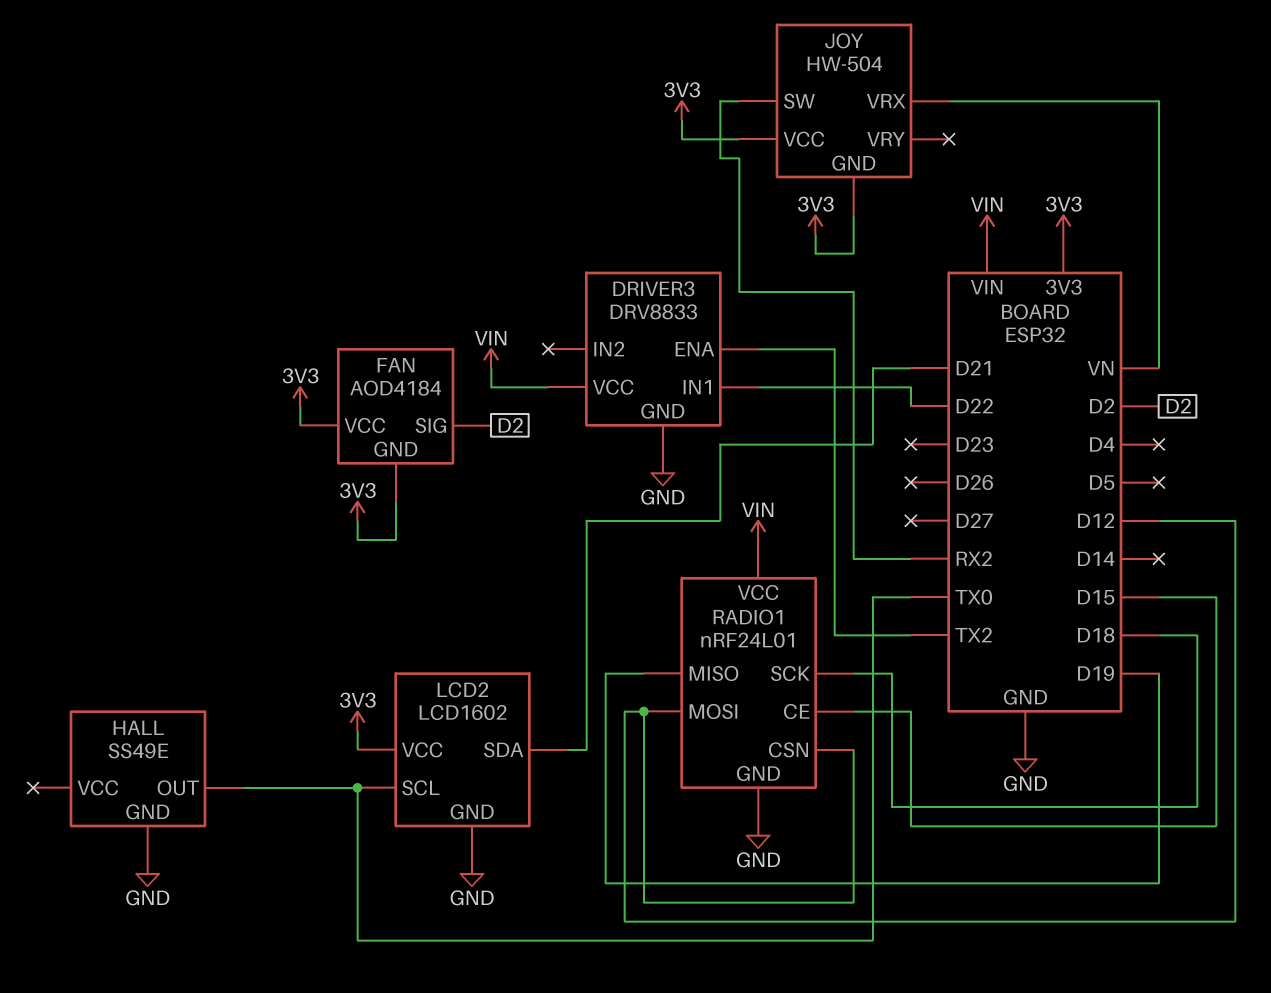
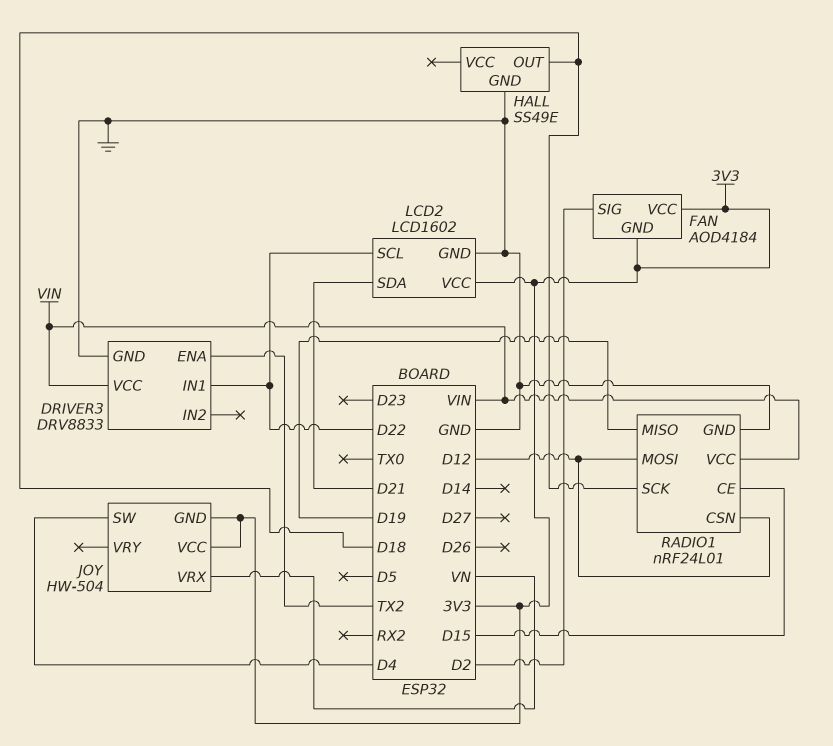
HALL pin OUT: TX0 -> D18
JOY pin SW: RX2 -> D4
LCD2 pin SCL: TX0 -> D22

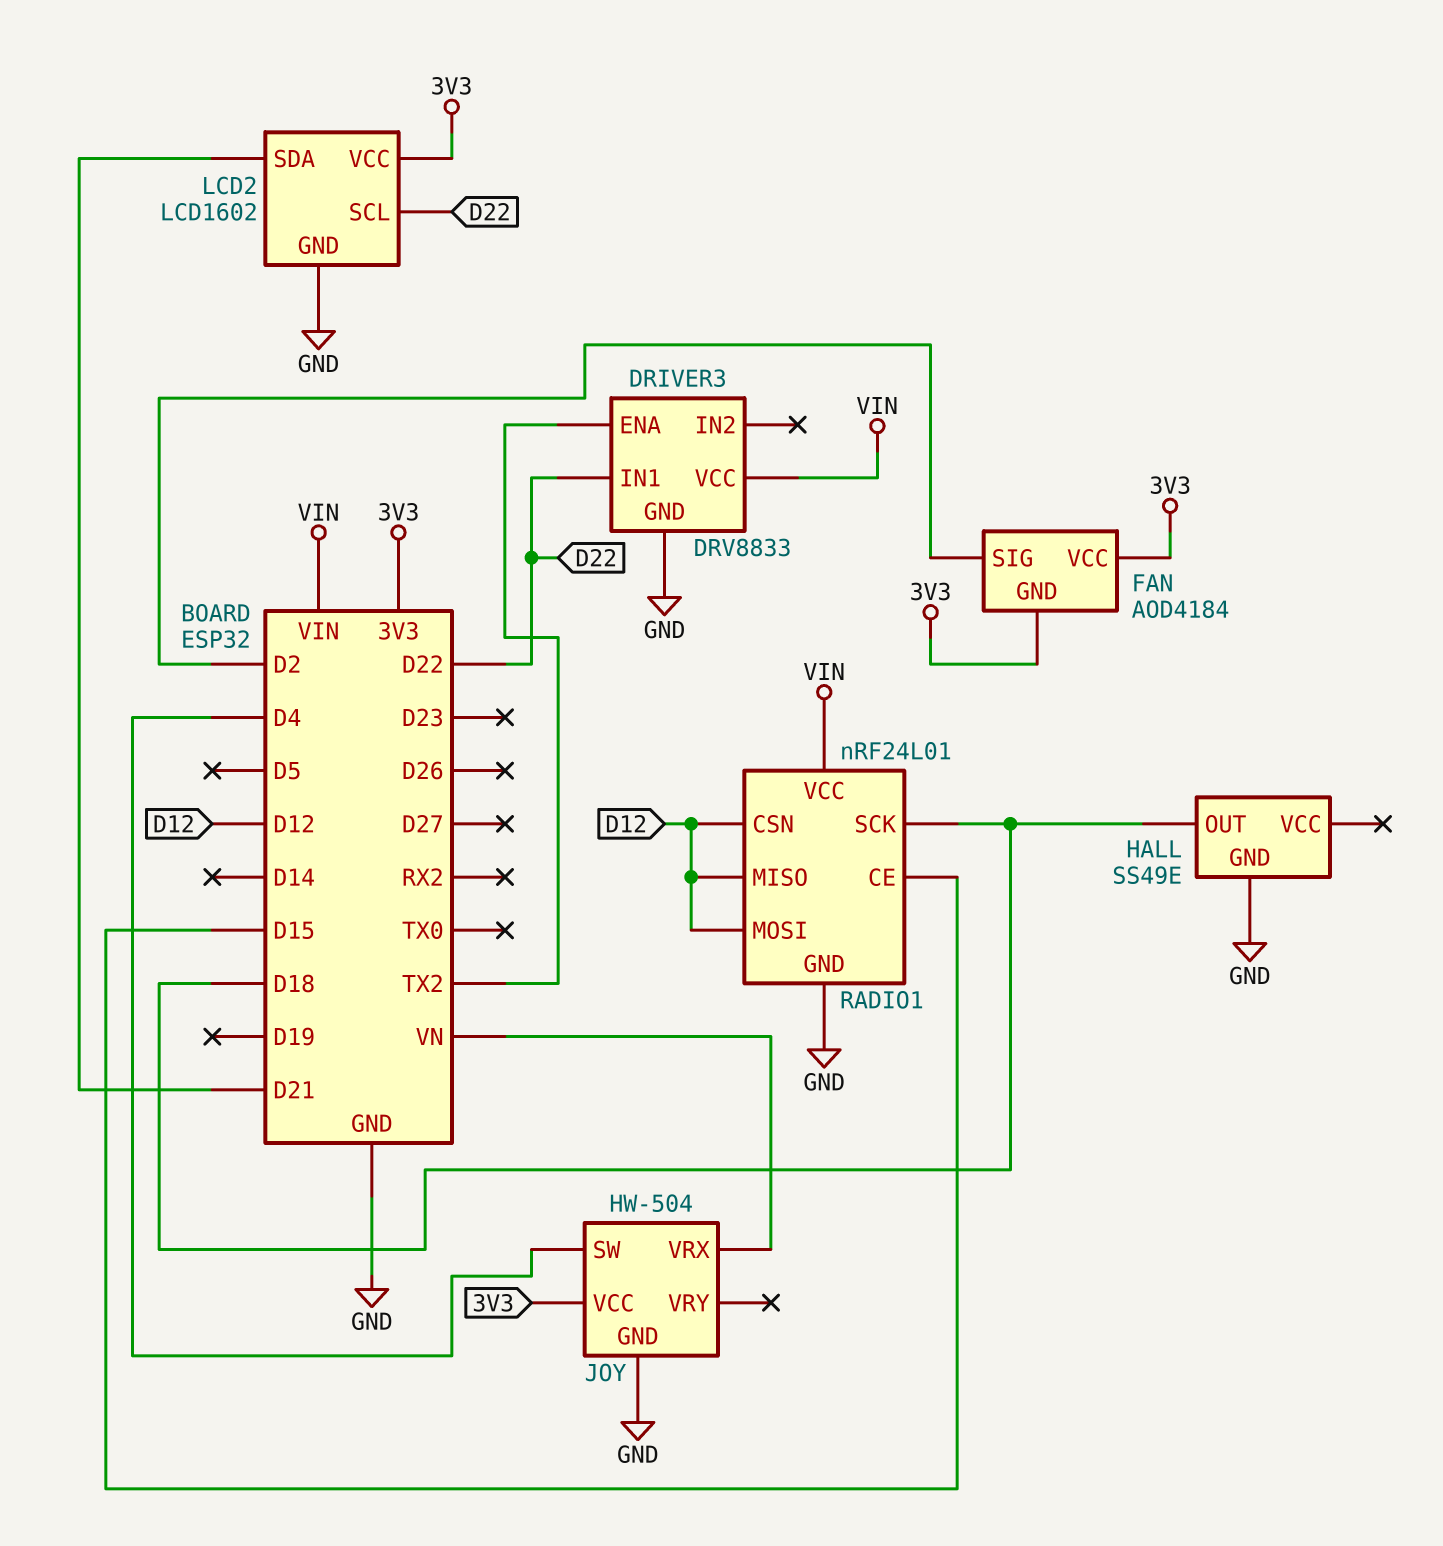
JOY pin GND: 3V3 -> GND
RADIO1 pin MISO: D19 -> D12

